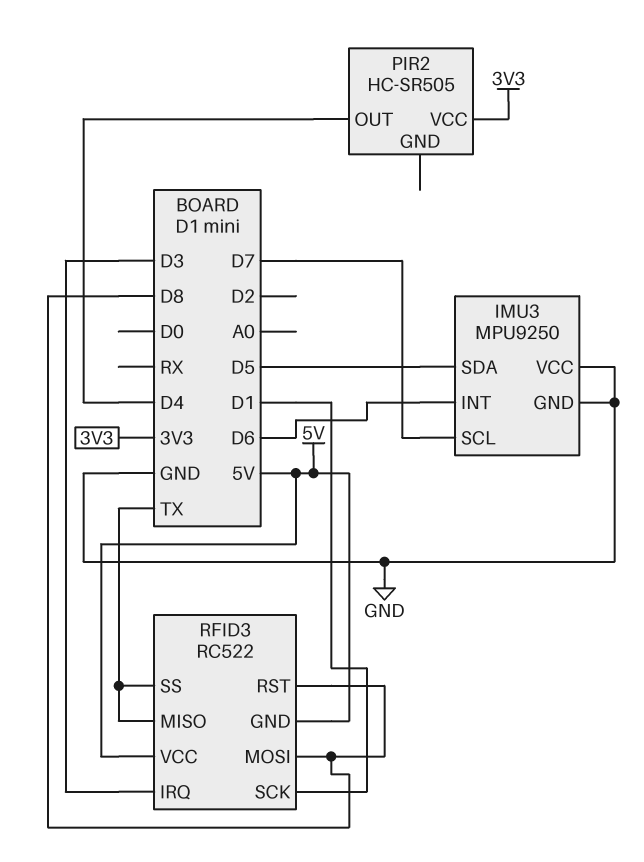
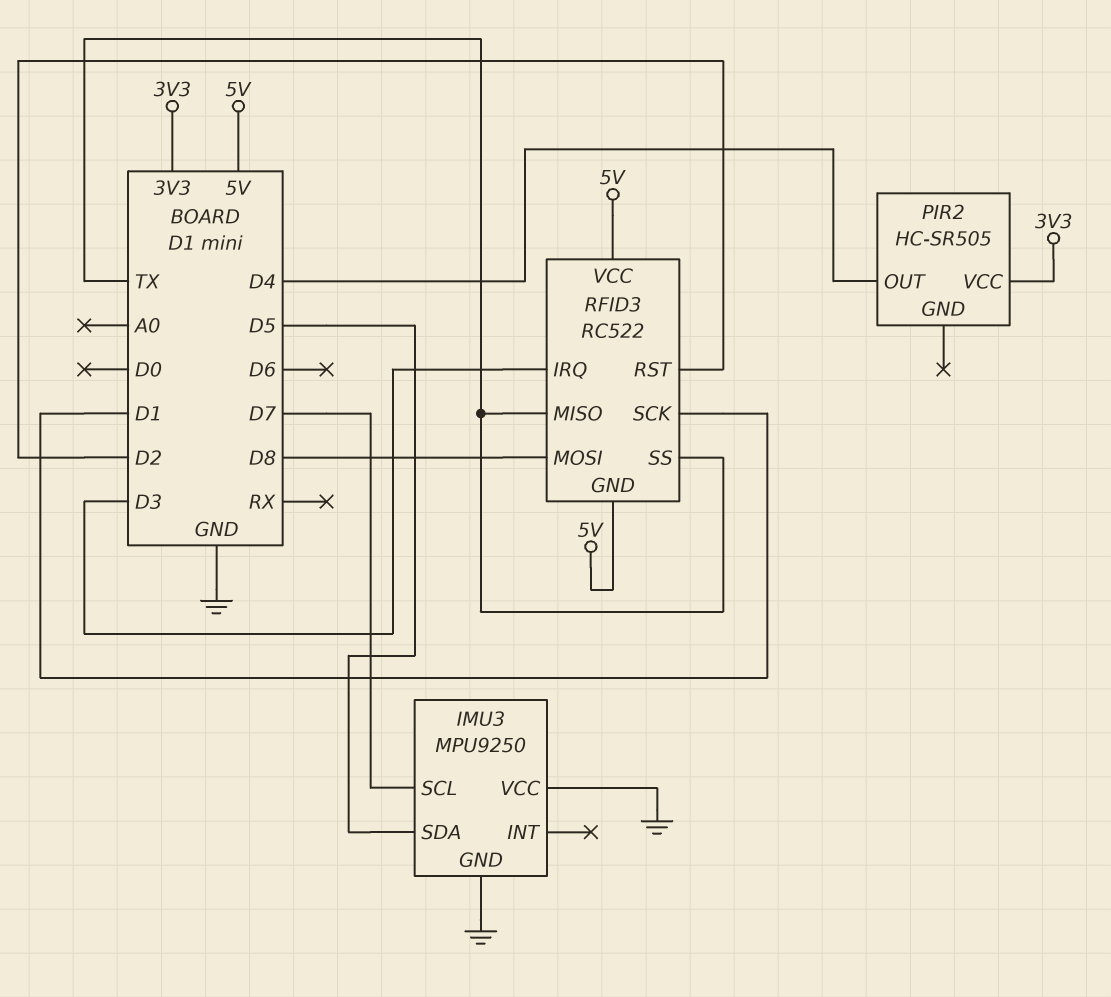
IMU3 pin INT: D6 -> none
RFID3 pin RST: D8 -> D2

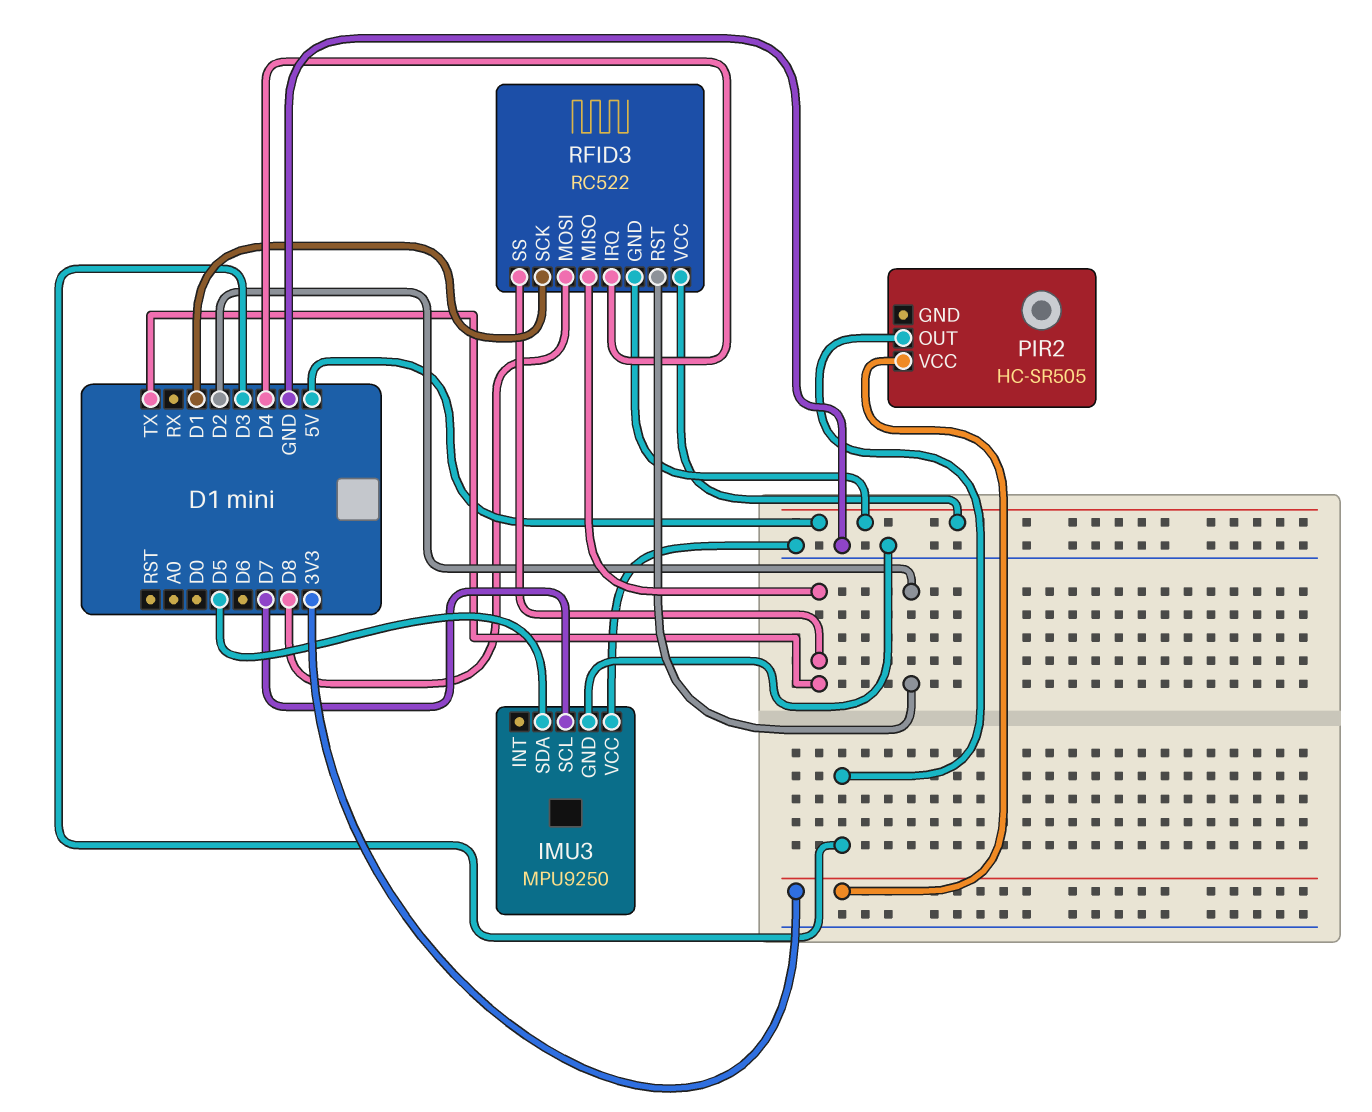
PIR2 pin OUT: D4 -> D3
RFID3 pin IRQ: D3 -> D4

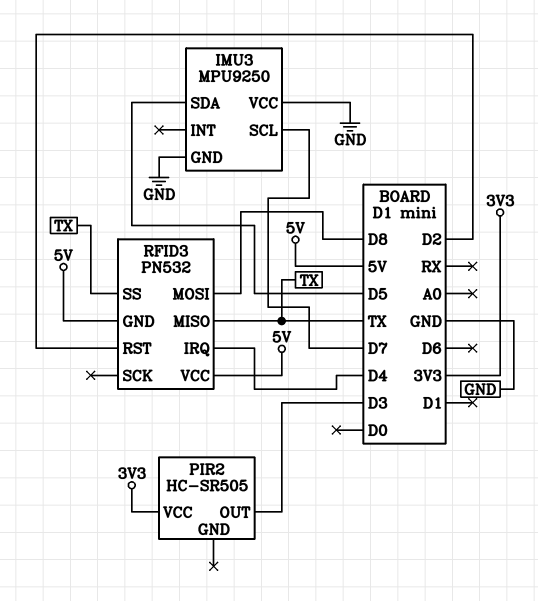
RFID3: RC522 -> PN532
RFID3 pin SCK: D1 -> none

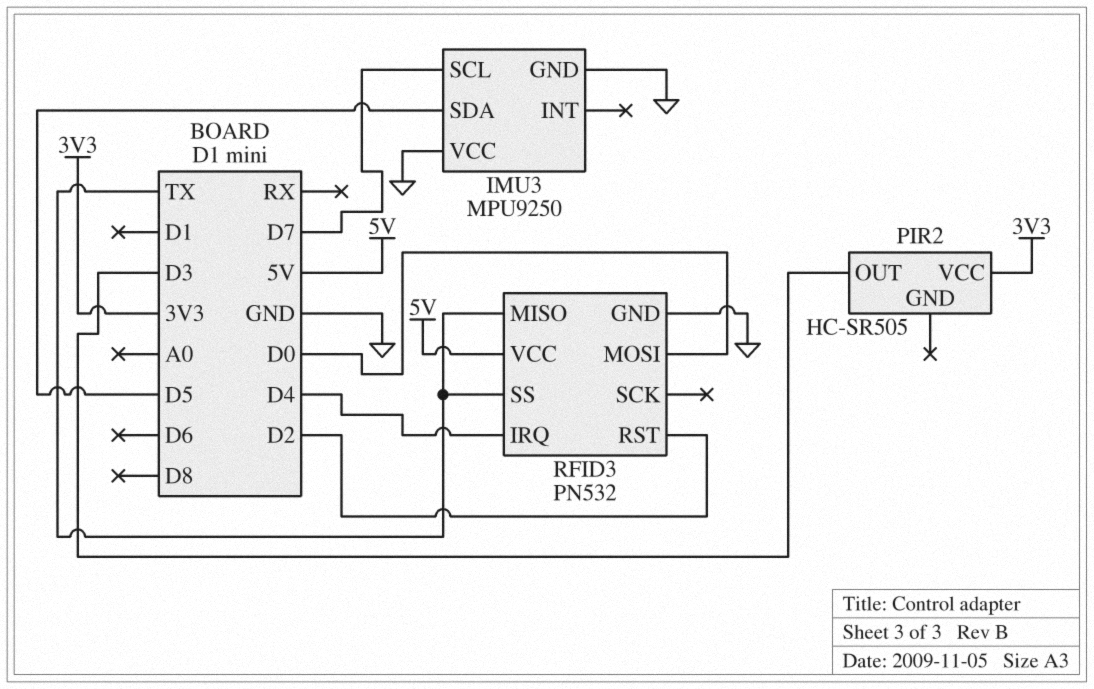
RFID3 pin GND: 5V -> GND
RFID3 pin MOSI: D8 -> D0

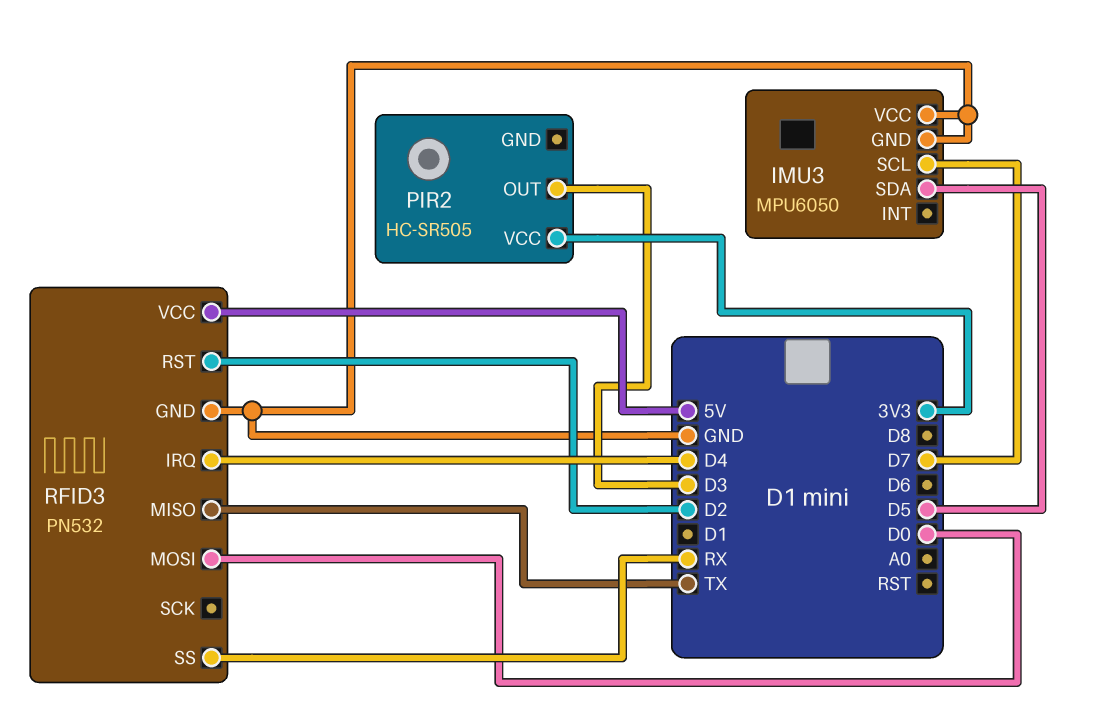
IMU3: MPU9250 -> MPU6050
RFID3 pin SS: TX -> RX

